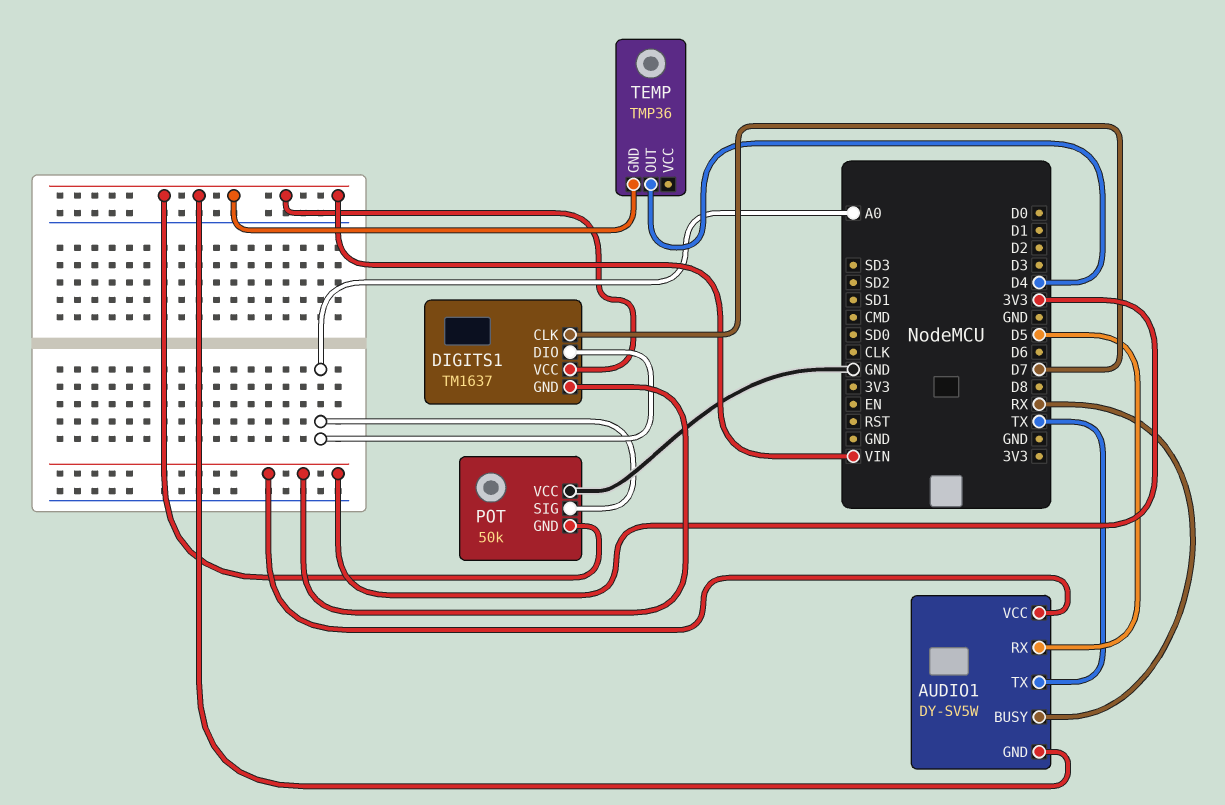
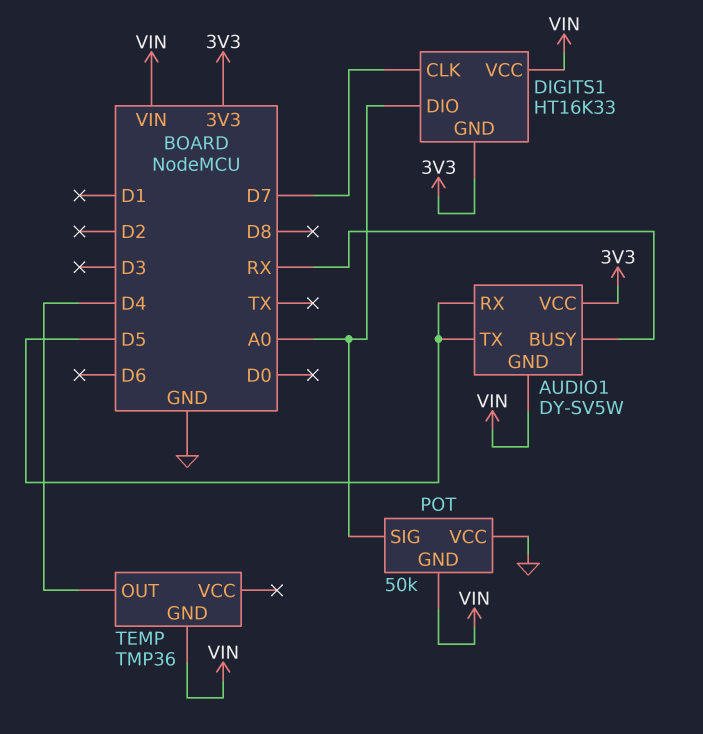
AUDIO1 pin TX: TX -> D5
DIGITS1: TM1637 -> HT16K33

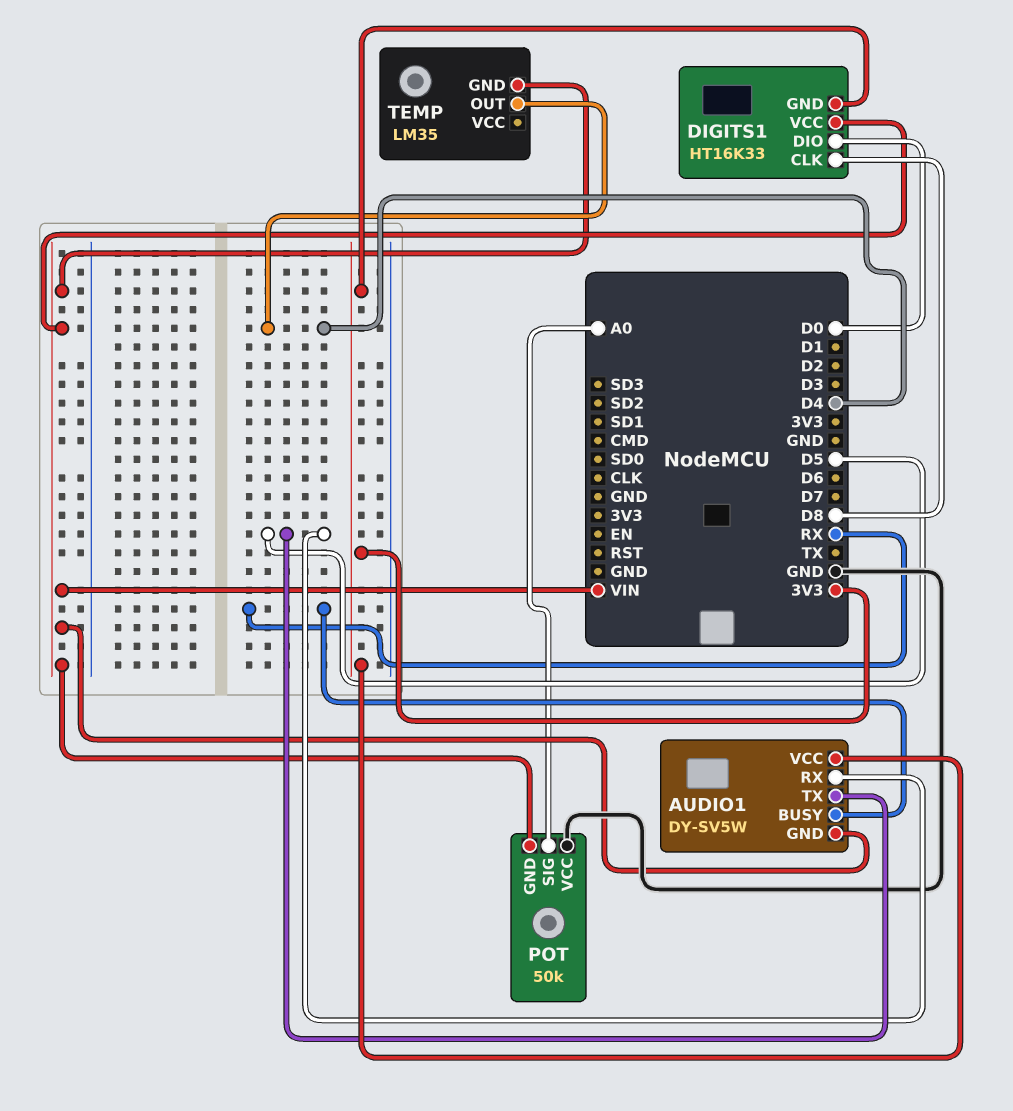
DIGITS1 pin CLK: D7 -> D8
DIGITS1 pin DIO: A0 -> D0
TEMP: TMP36 -> LM35

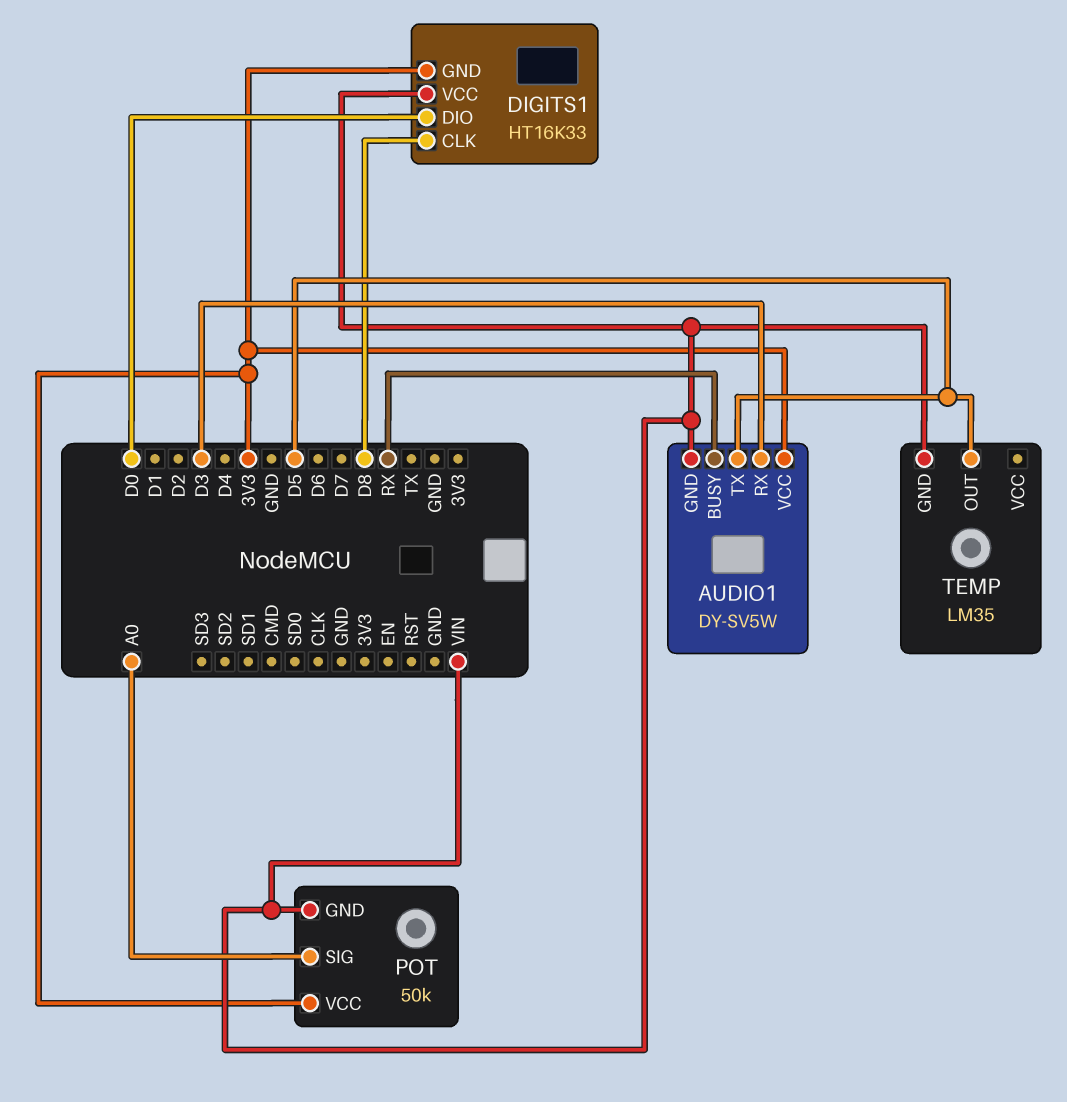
AUDIO1 pin RX: D5 -> D3
POT pin VCC: GND -> 3V3
TEMP pin OUT: D4 -> D5

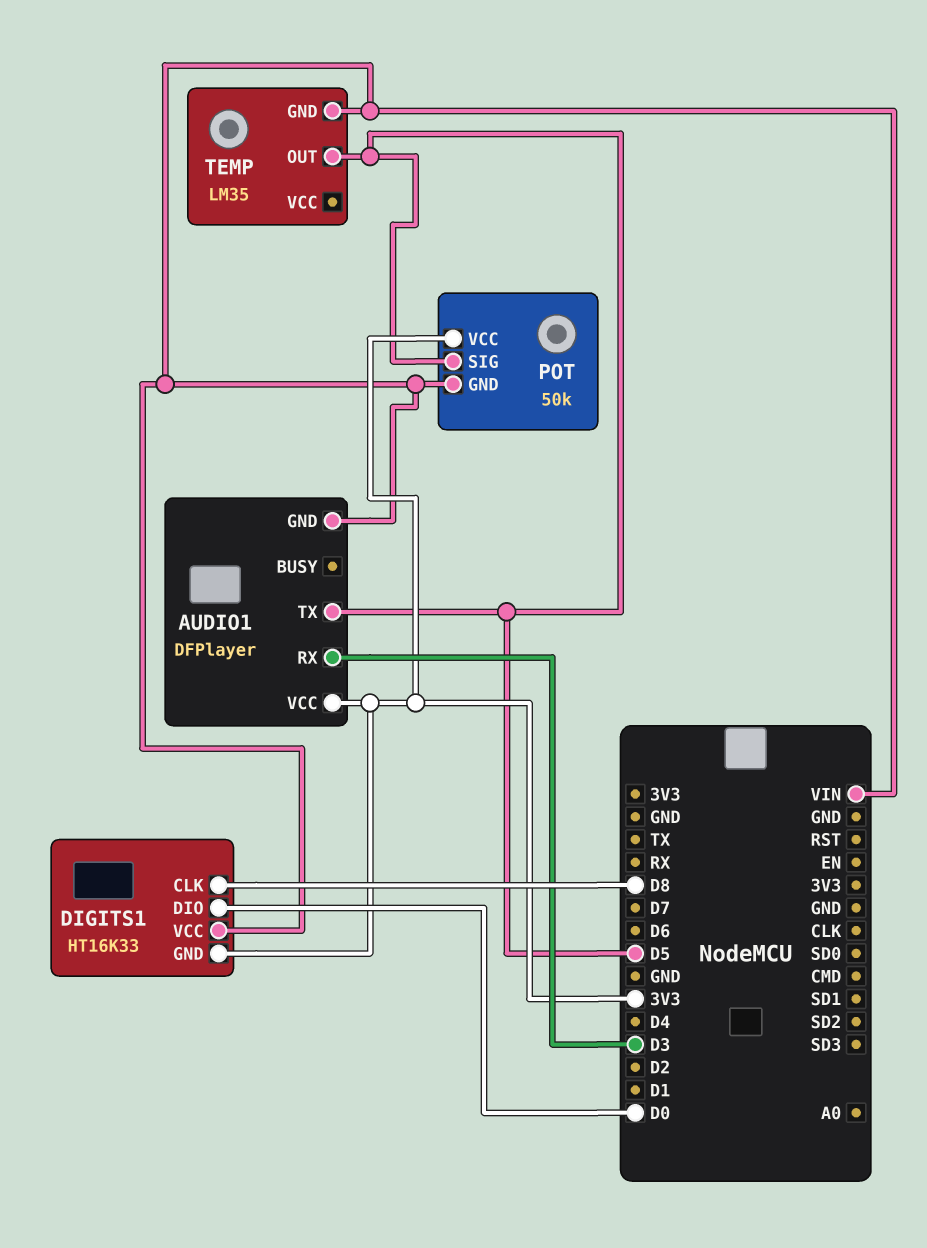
AUDIO1: DY-SV5W -> DFPlayer
AUDIO1 pin BUSY: RX -> none
POT pin SIG: A0 -> D5

